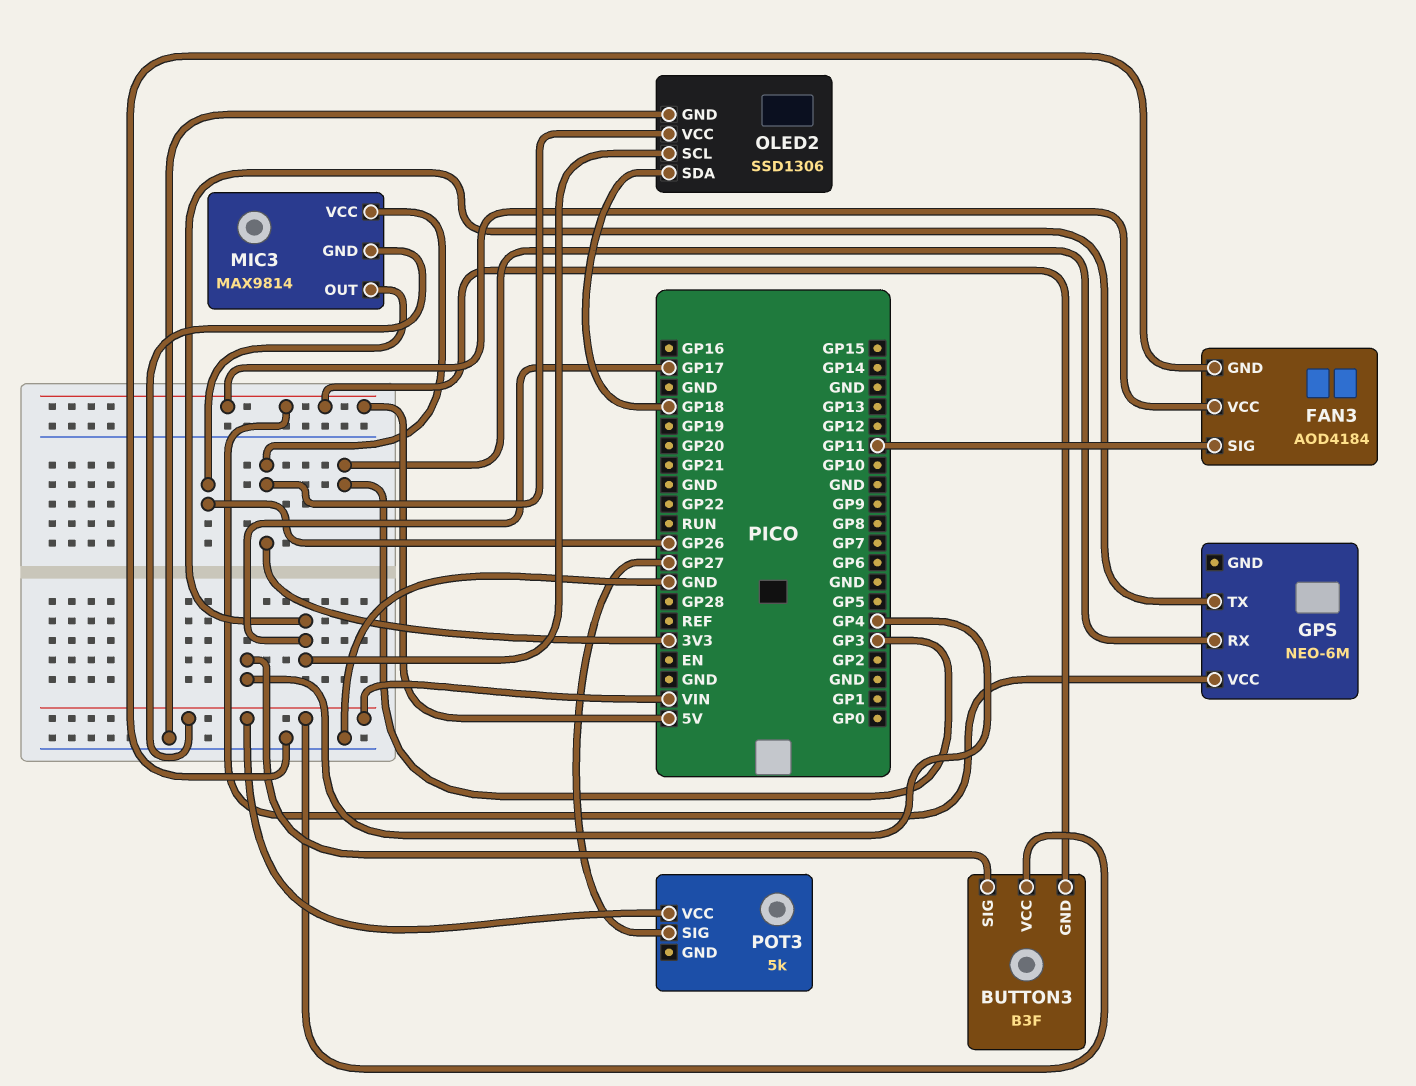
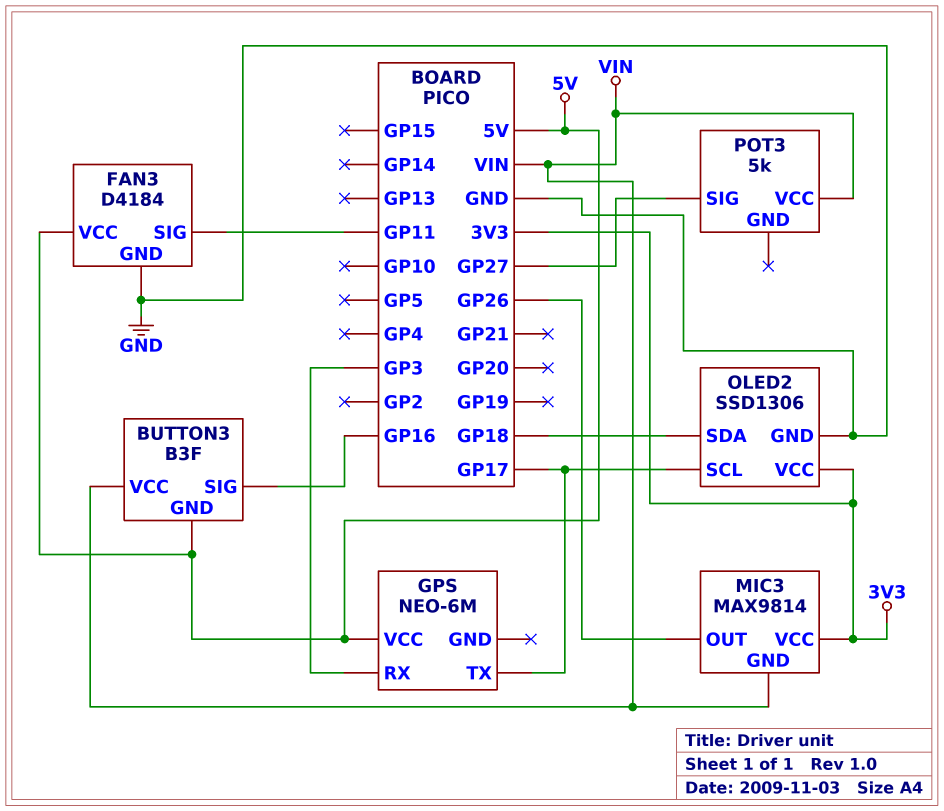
BUTTON3 pin SIG: GP4 -> GP16
FAN3: AOD4184 -> D4184

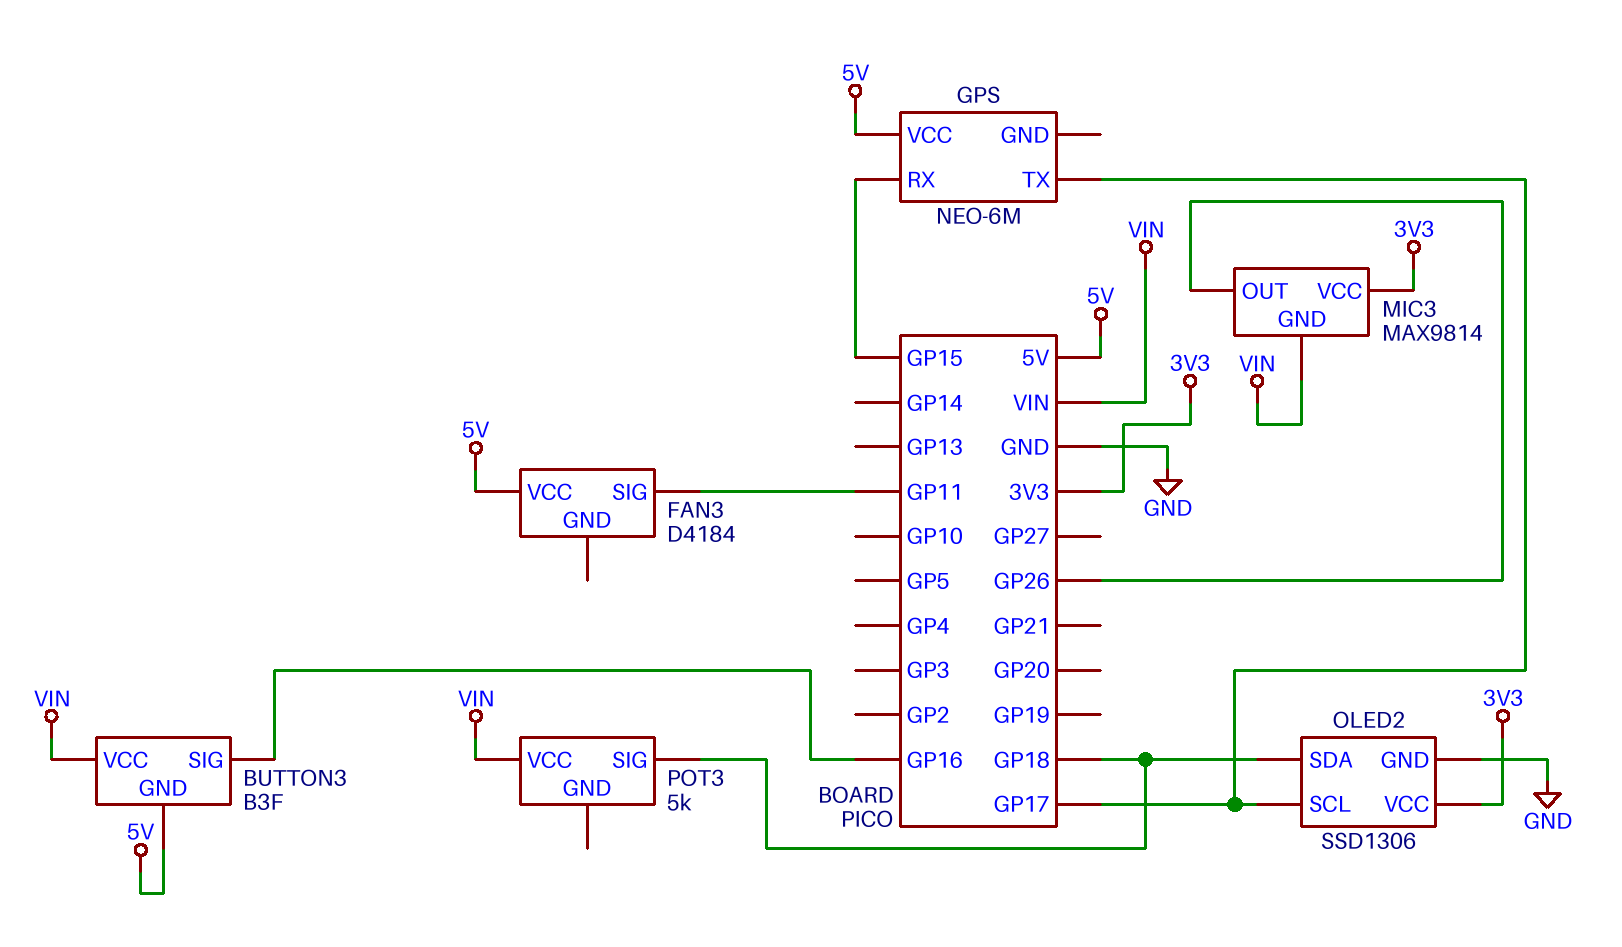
FAN3 pin GND: GND -> none
GPS pin RX: GP3 -> GP15
POT3 pin SIG: GP27 -> GP18

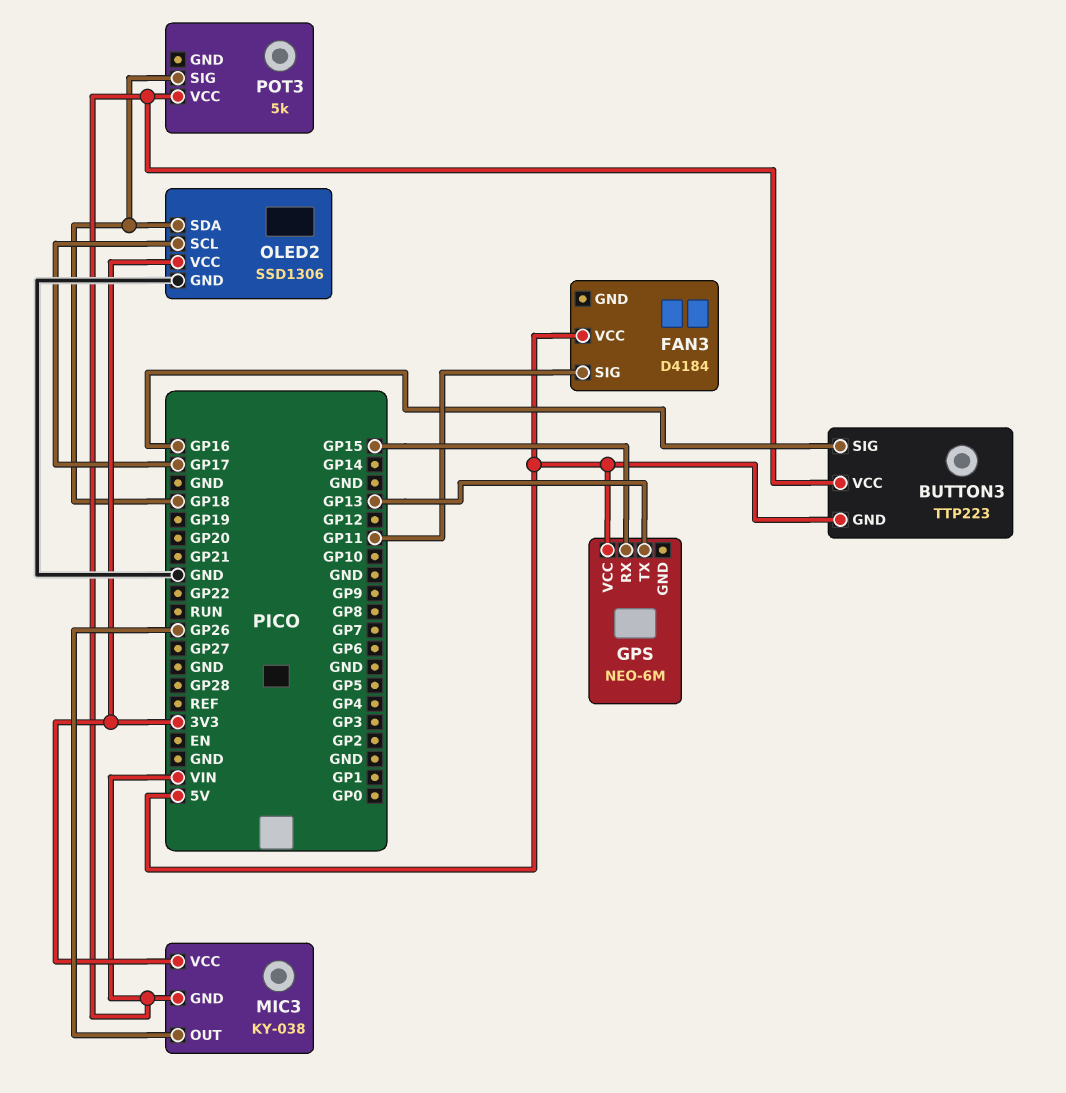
BUTTON3: B3F -> TTP223
GPS pin TX: GP17 -> GP13
MIC3: MAX9814 -> KY-038

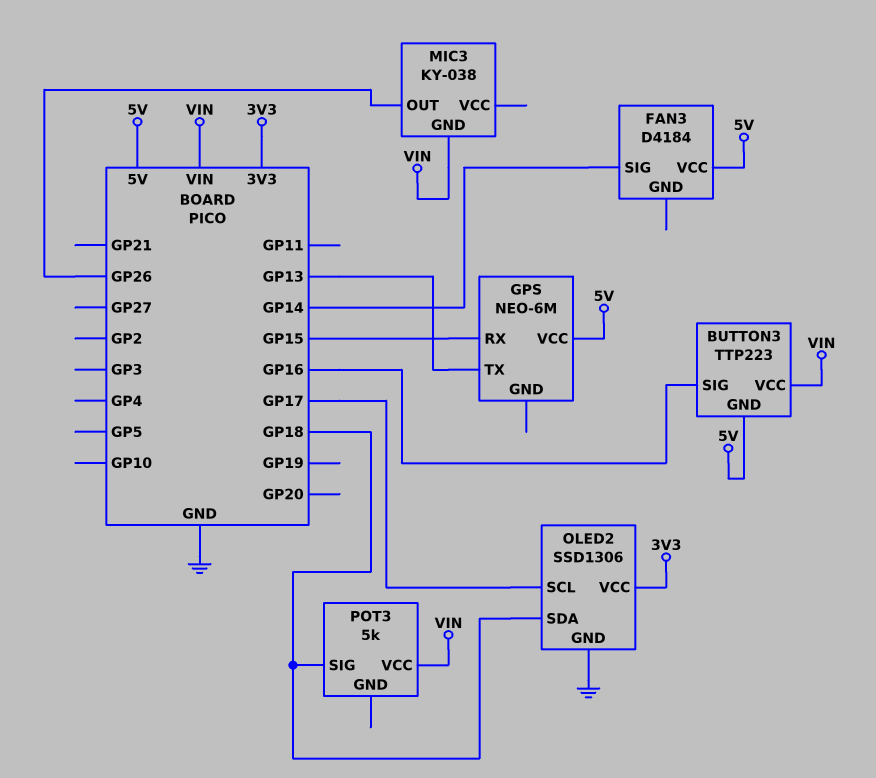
FAN3 pin SIG: GP11 -> GP14
MIC3 pin VCC: 3V3 -> none

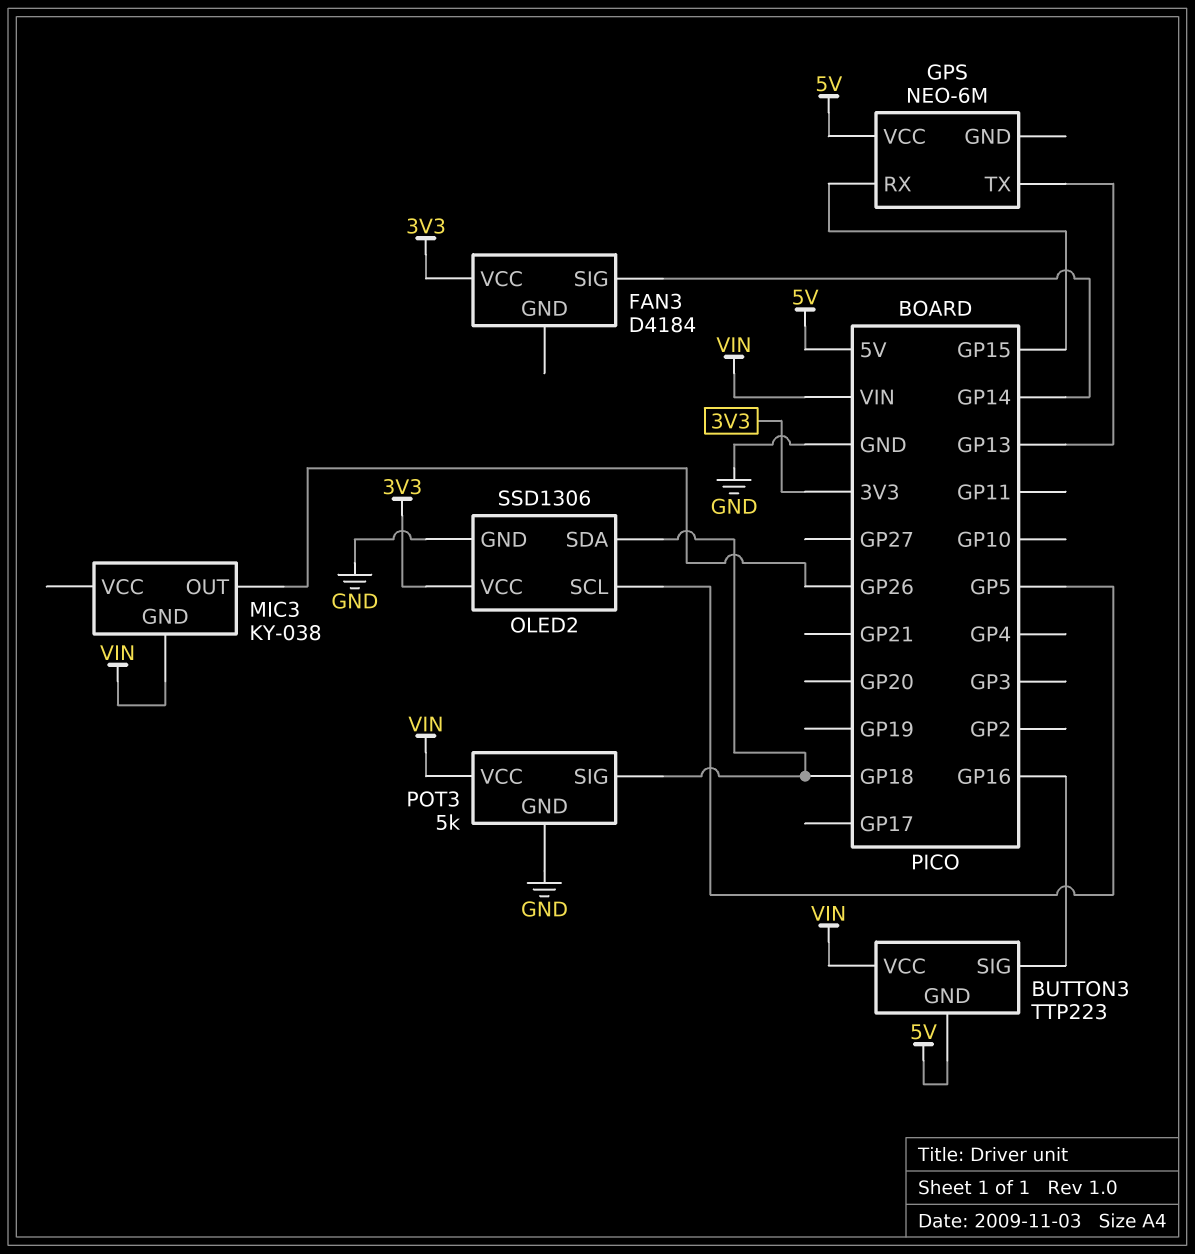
FAN3 pin VCC: 5V -> 3V3
OLED2 pin SCL: GP17 -> GP5
POT3 pin GND: none -> GND

